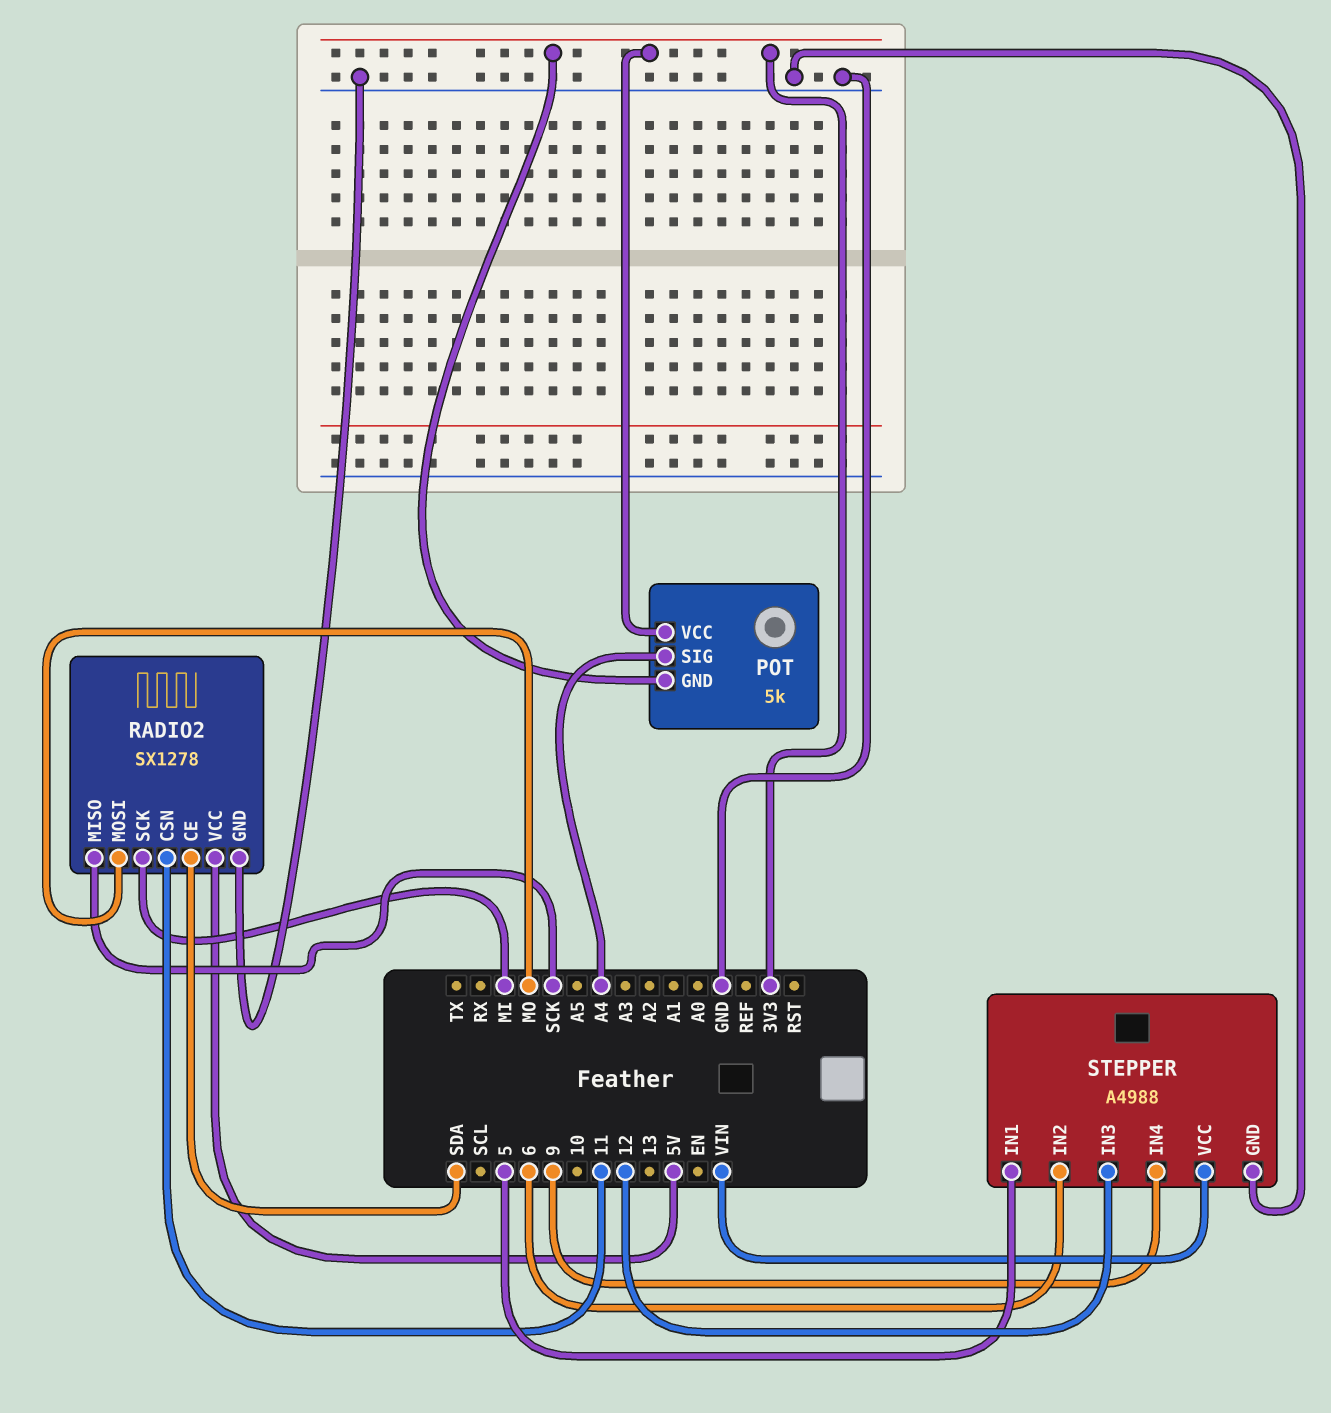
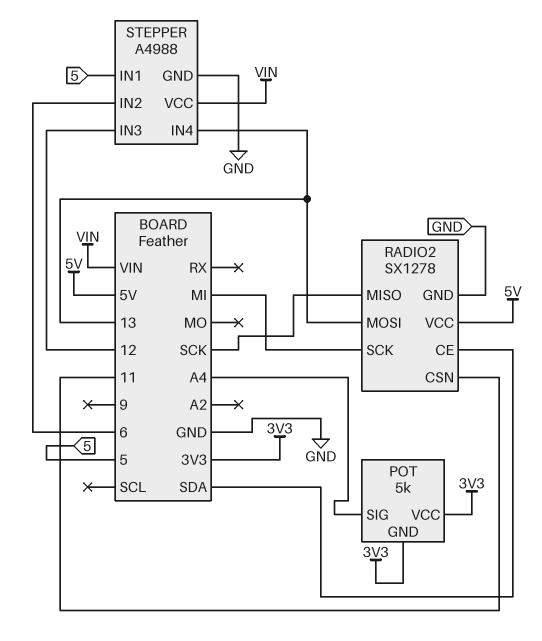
RADIO2 pin MOSI: MO -> 13
STEPPER pin IN4: 9 -> 13

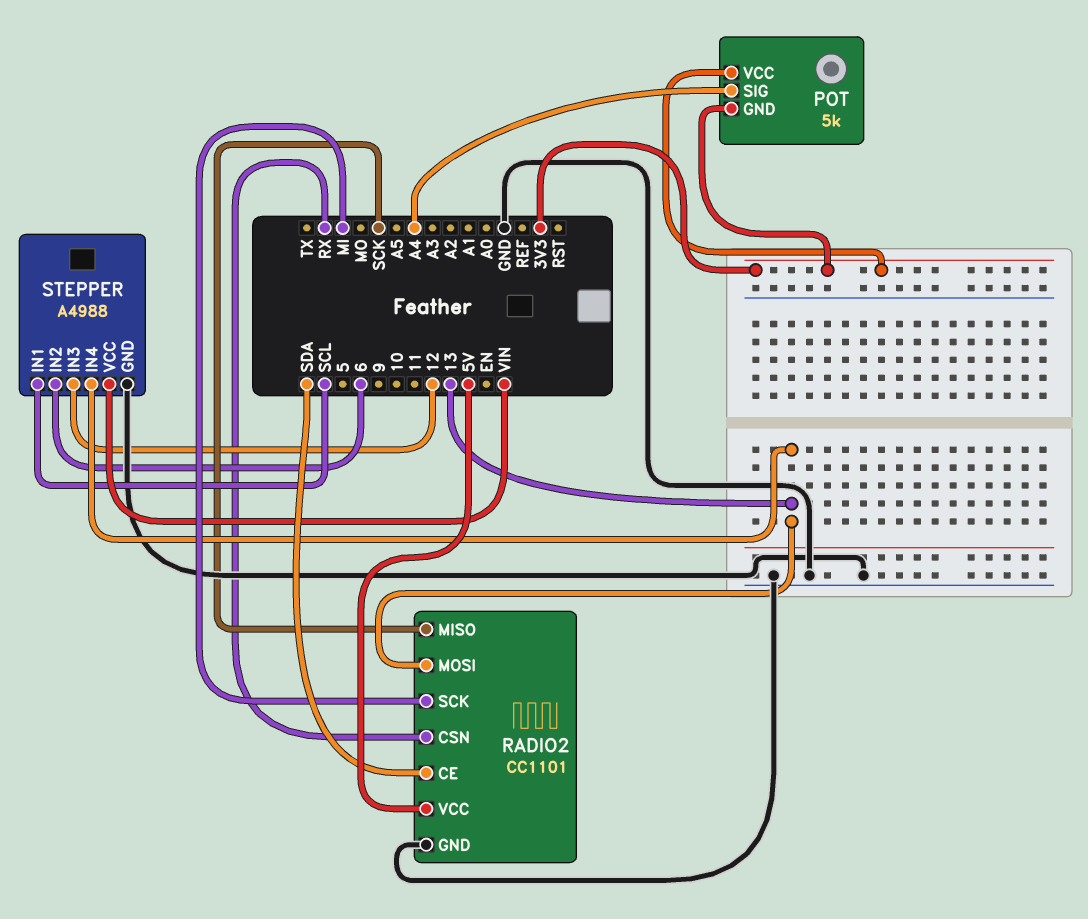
RADIO2: SX1278 -> CC1101
RADIO2 pin CSN: 11 -> RX
STEPPER pin IN1: 5 -> SCL

